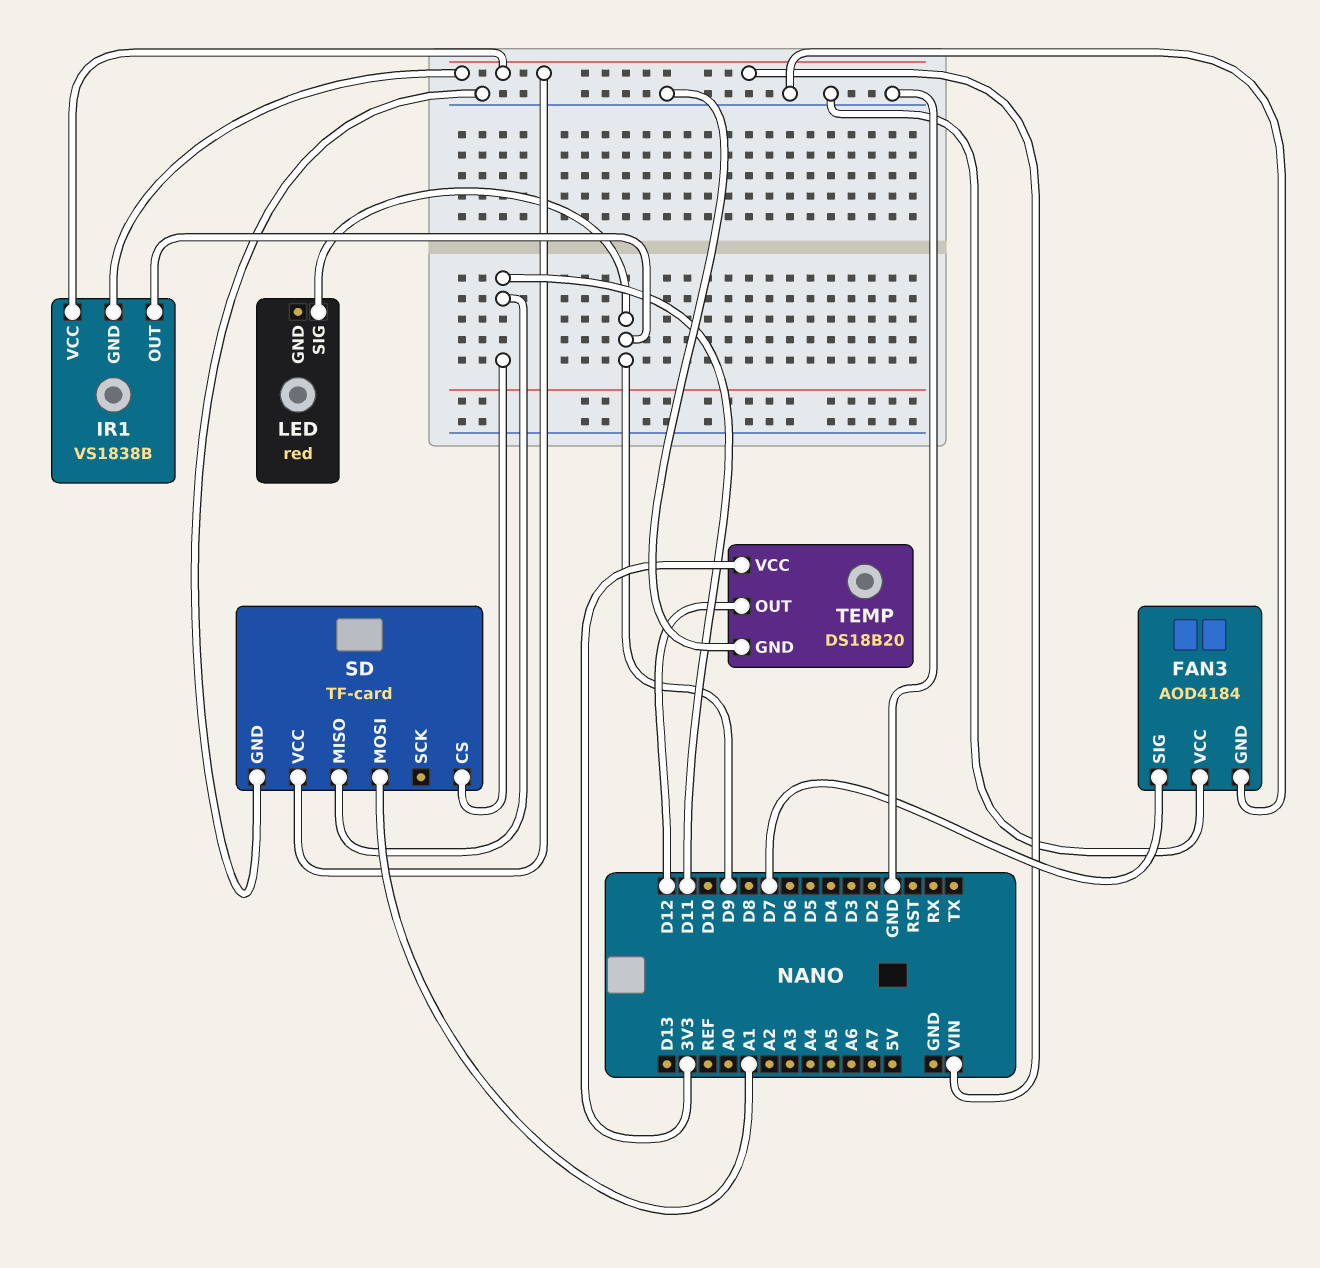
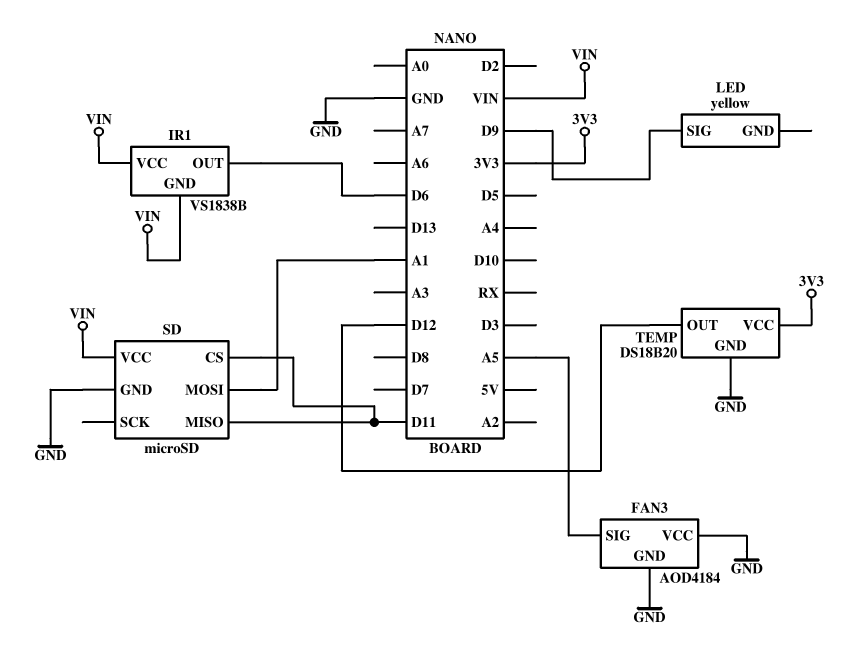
FAN3 pin SIG: D7 -> A5
IR1 pin OUT: D9 -> D6
LED: red -> yellow
SD: TF-card -> microSD

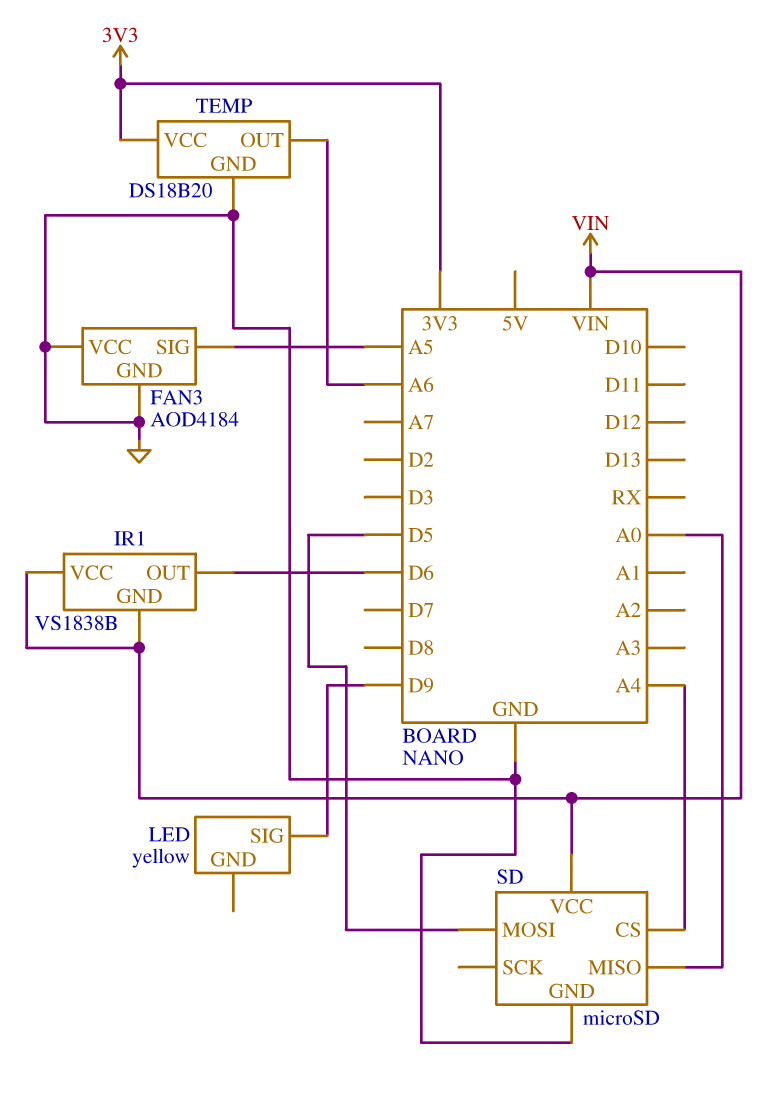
SD pin CS: D11 -> A4
SD pin MISO: D11 -> A0
SD pin MOSI: A1 -> D5
TEMP pin OUT: D12 -> A6

